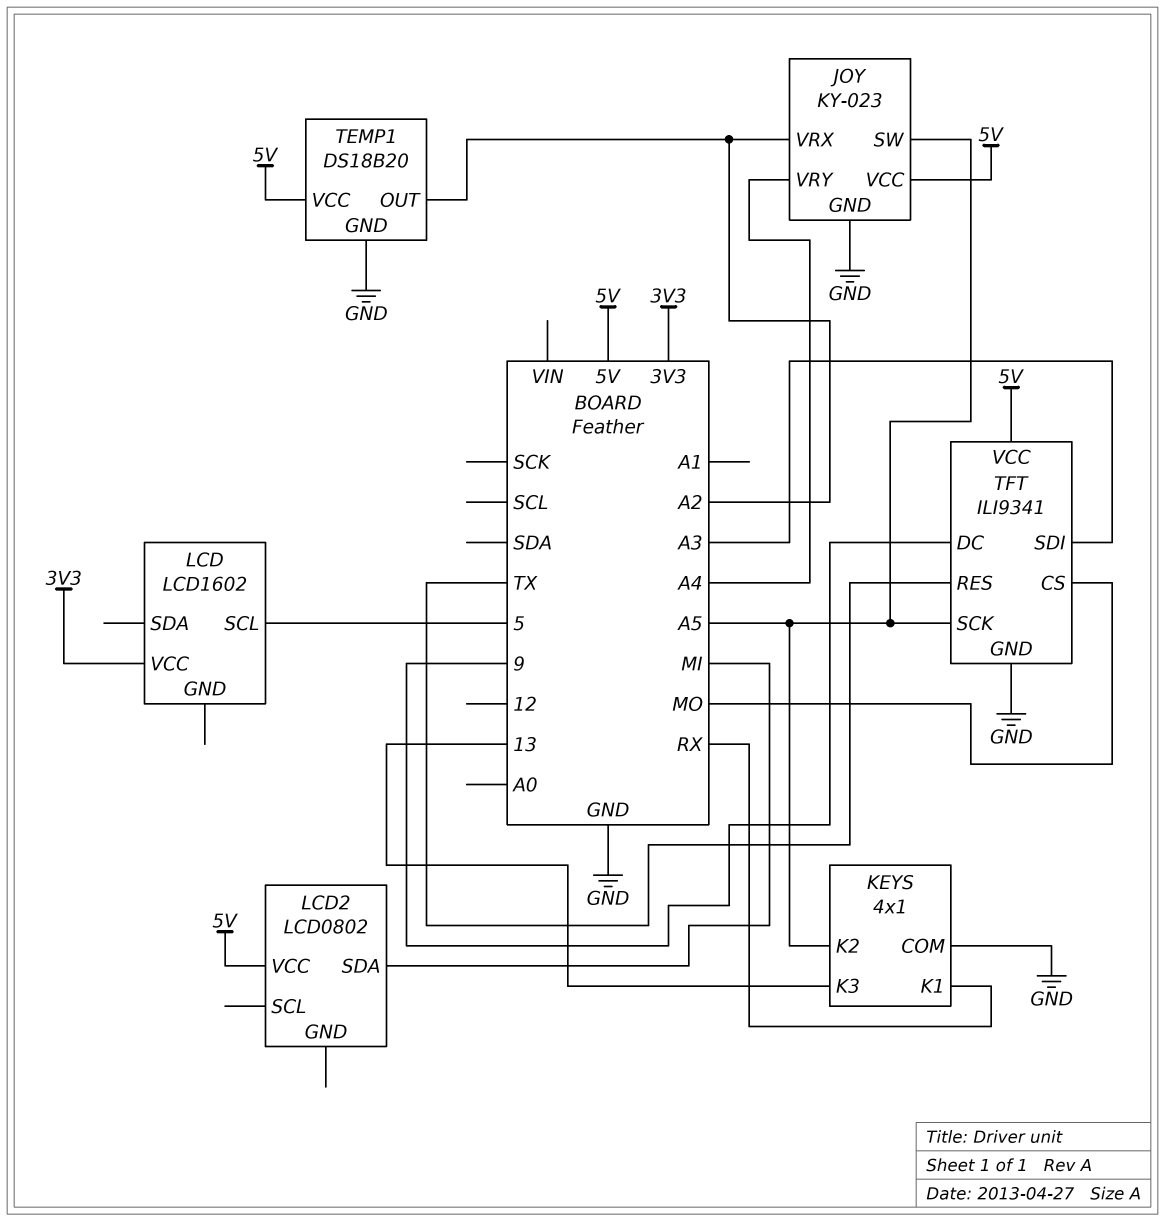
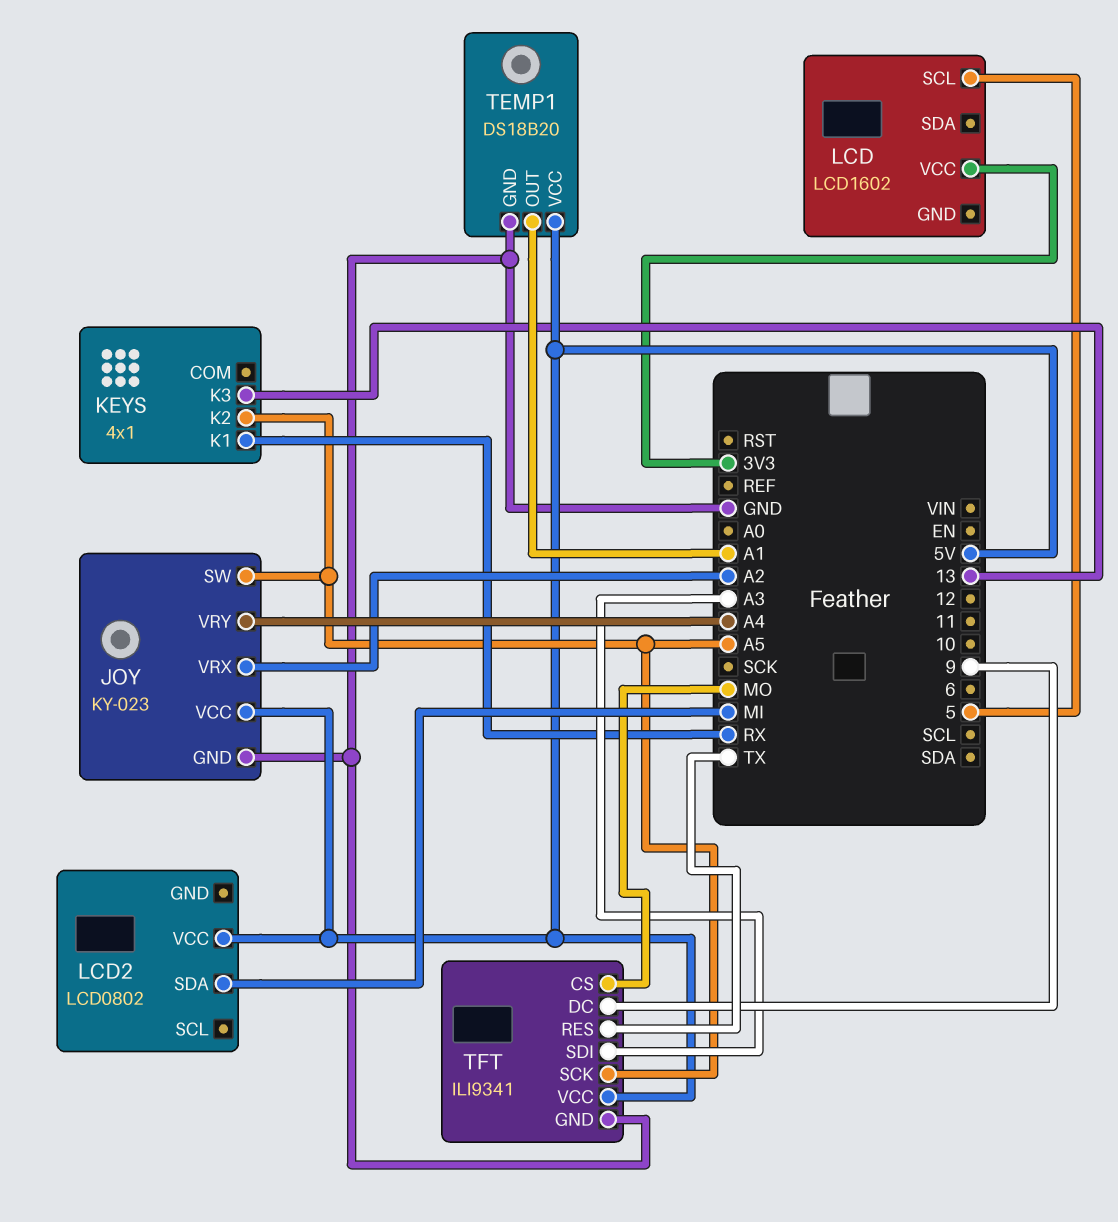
KEYS pin COM: GND -> none
TEMP1 pin OUT: A2 -> A1

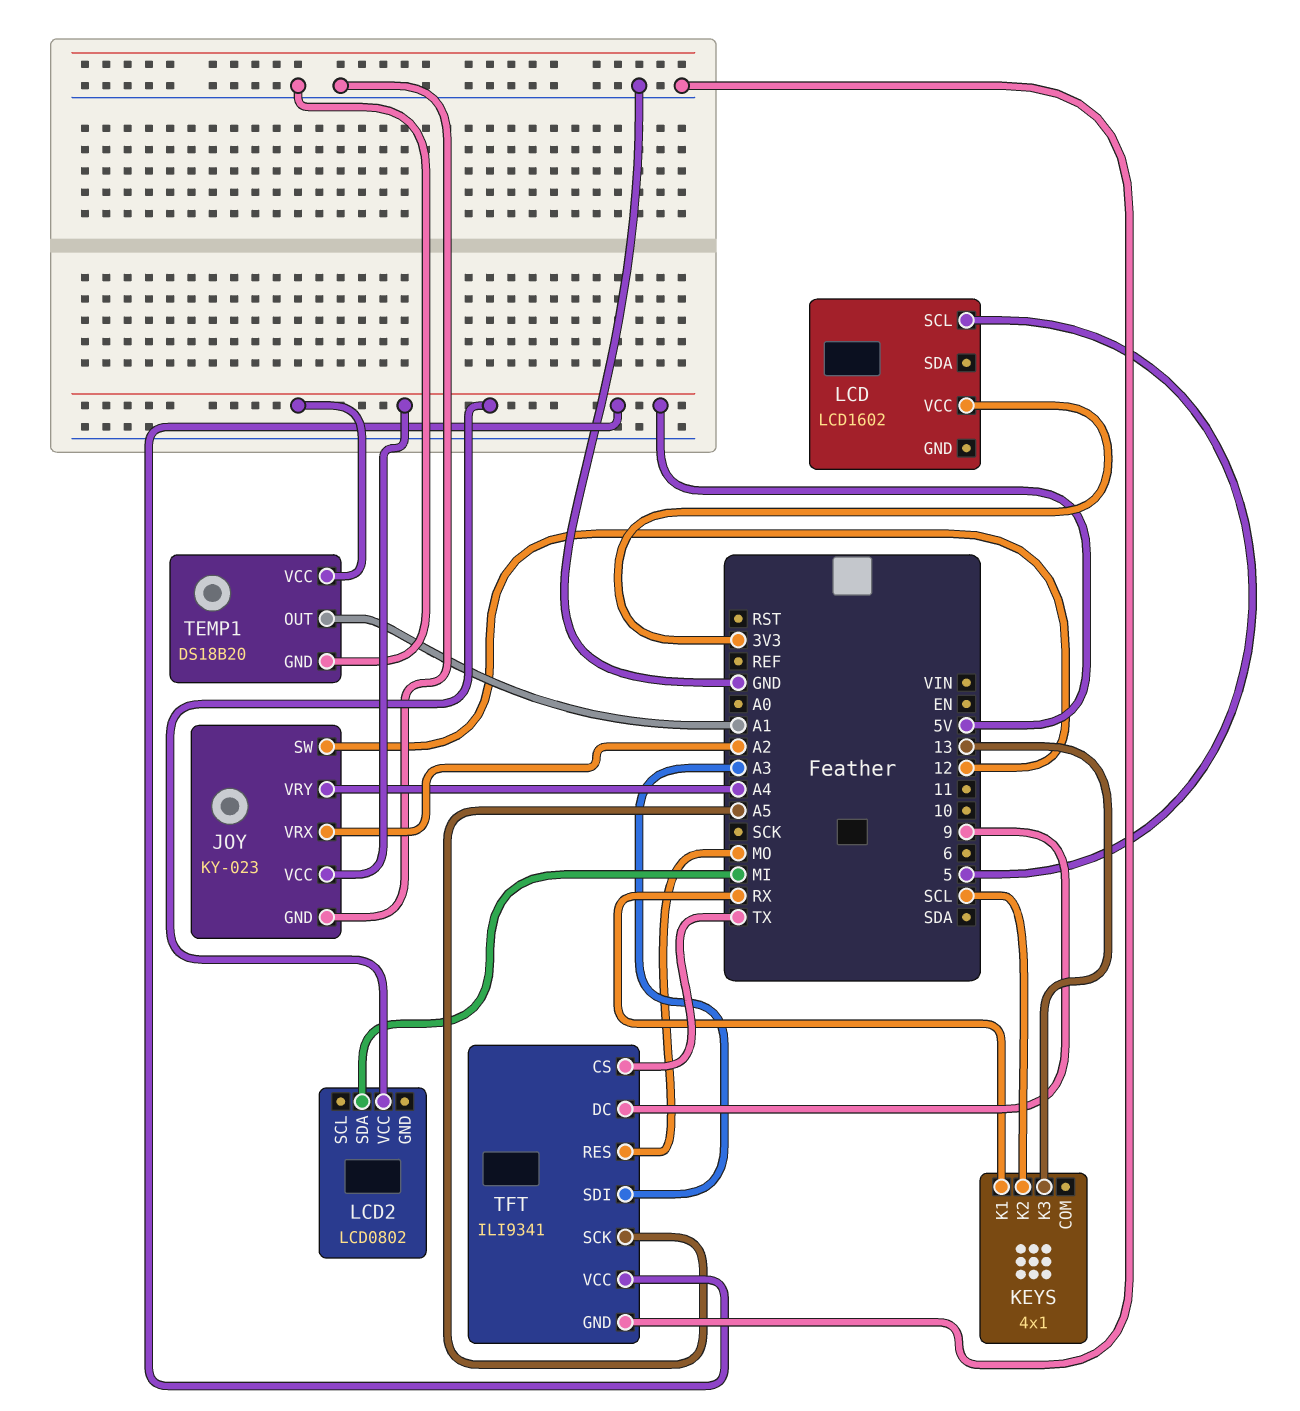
JOY pin SW: A5 -> 12
KEYS pin K2: A5 -> SCL
TFT pin CS: MO -> TX
TFT pin RES: TX -> MO

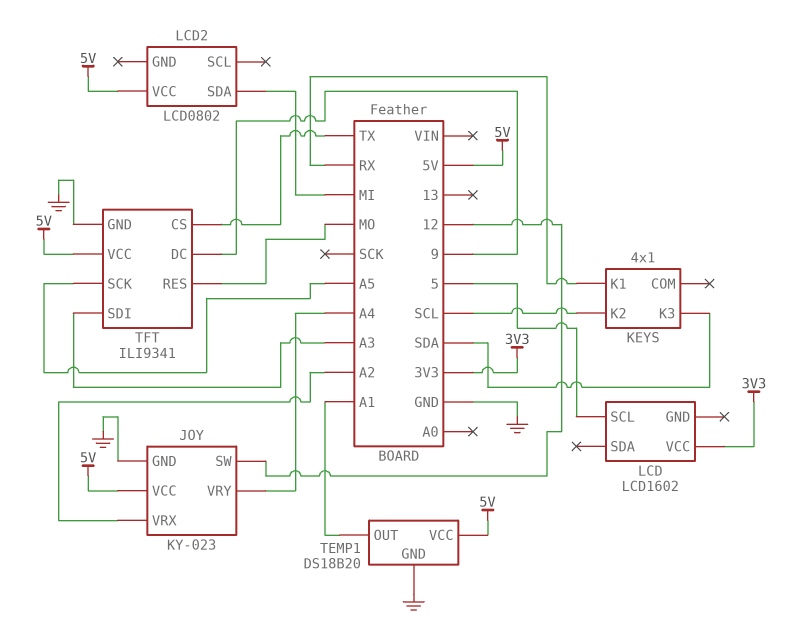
KEYS pin K3: 13 -> SDA

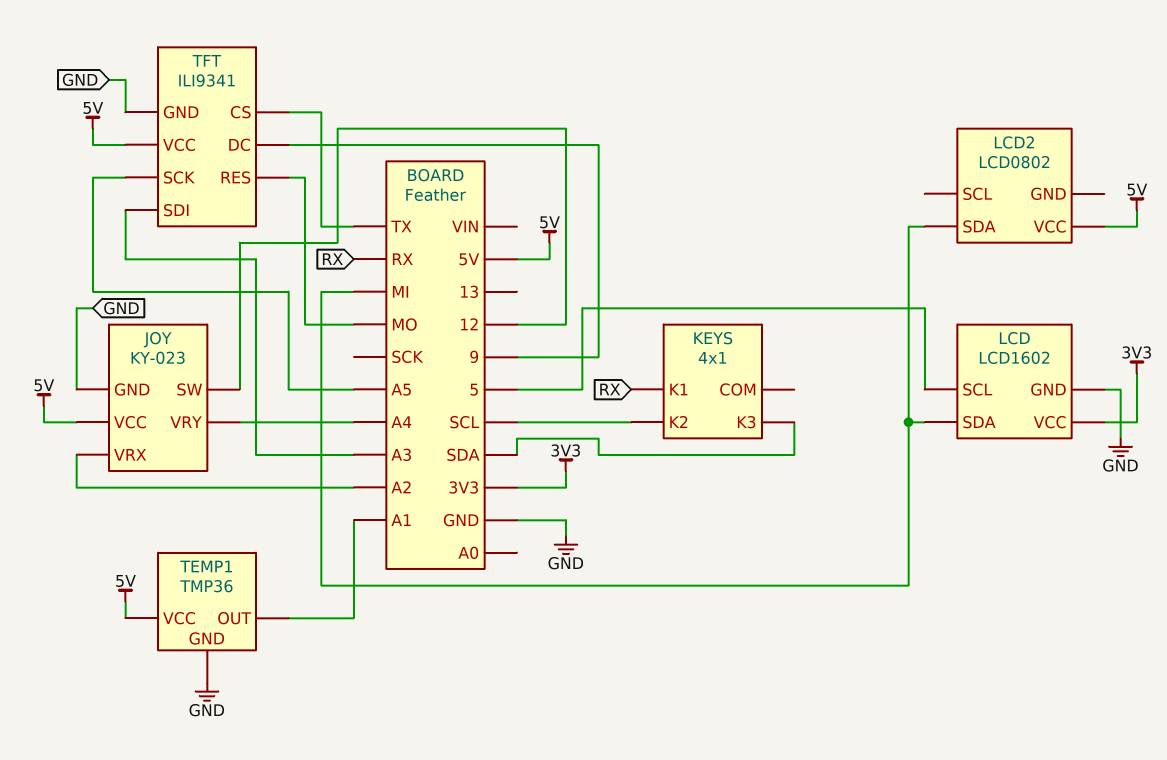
LCD pin GND: none -> GND
LCD pin SDA: none -> MI
TEMP1: DS18B20 -> TMP36

